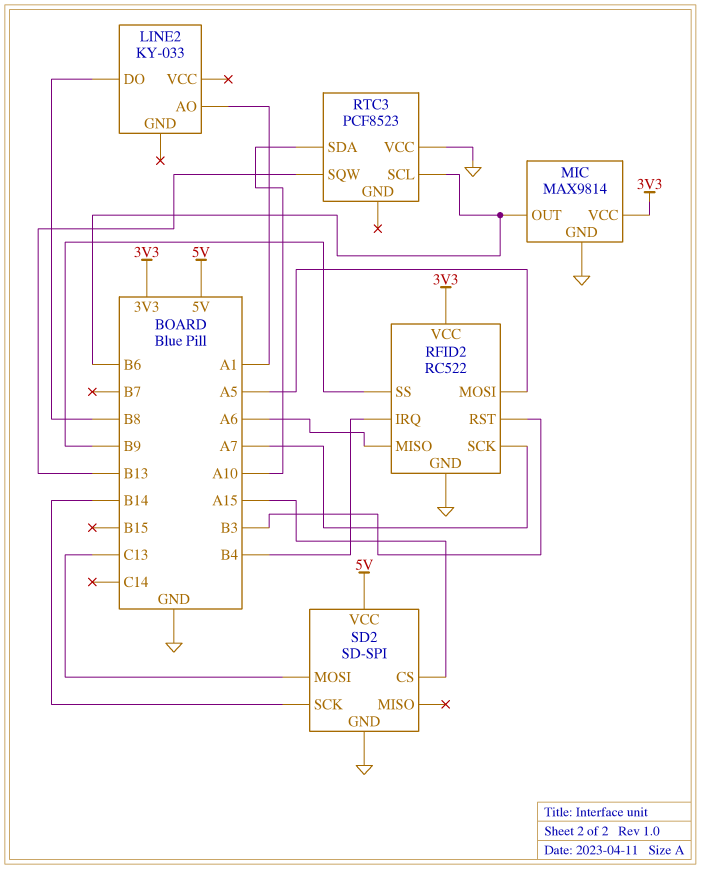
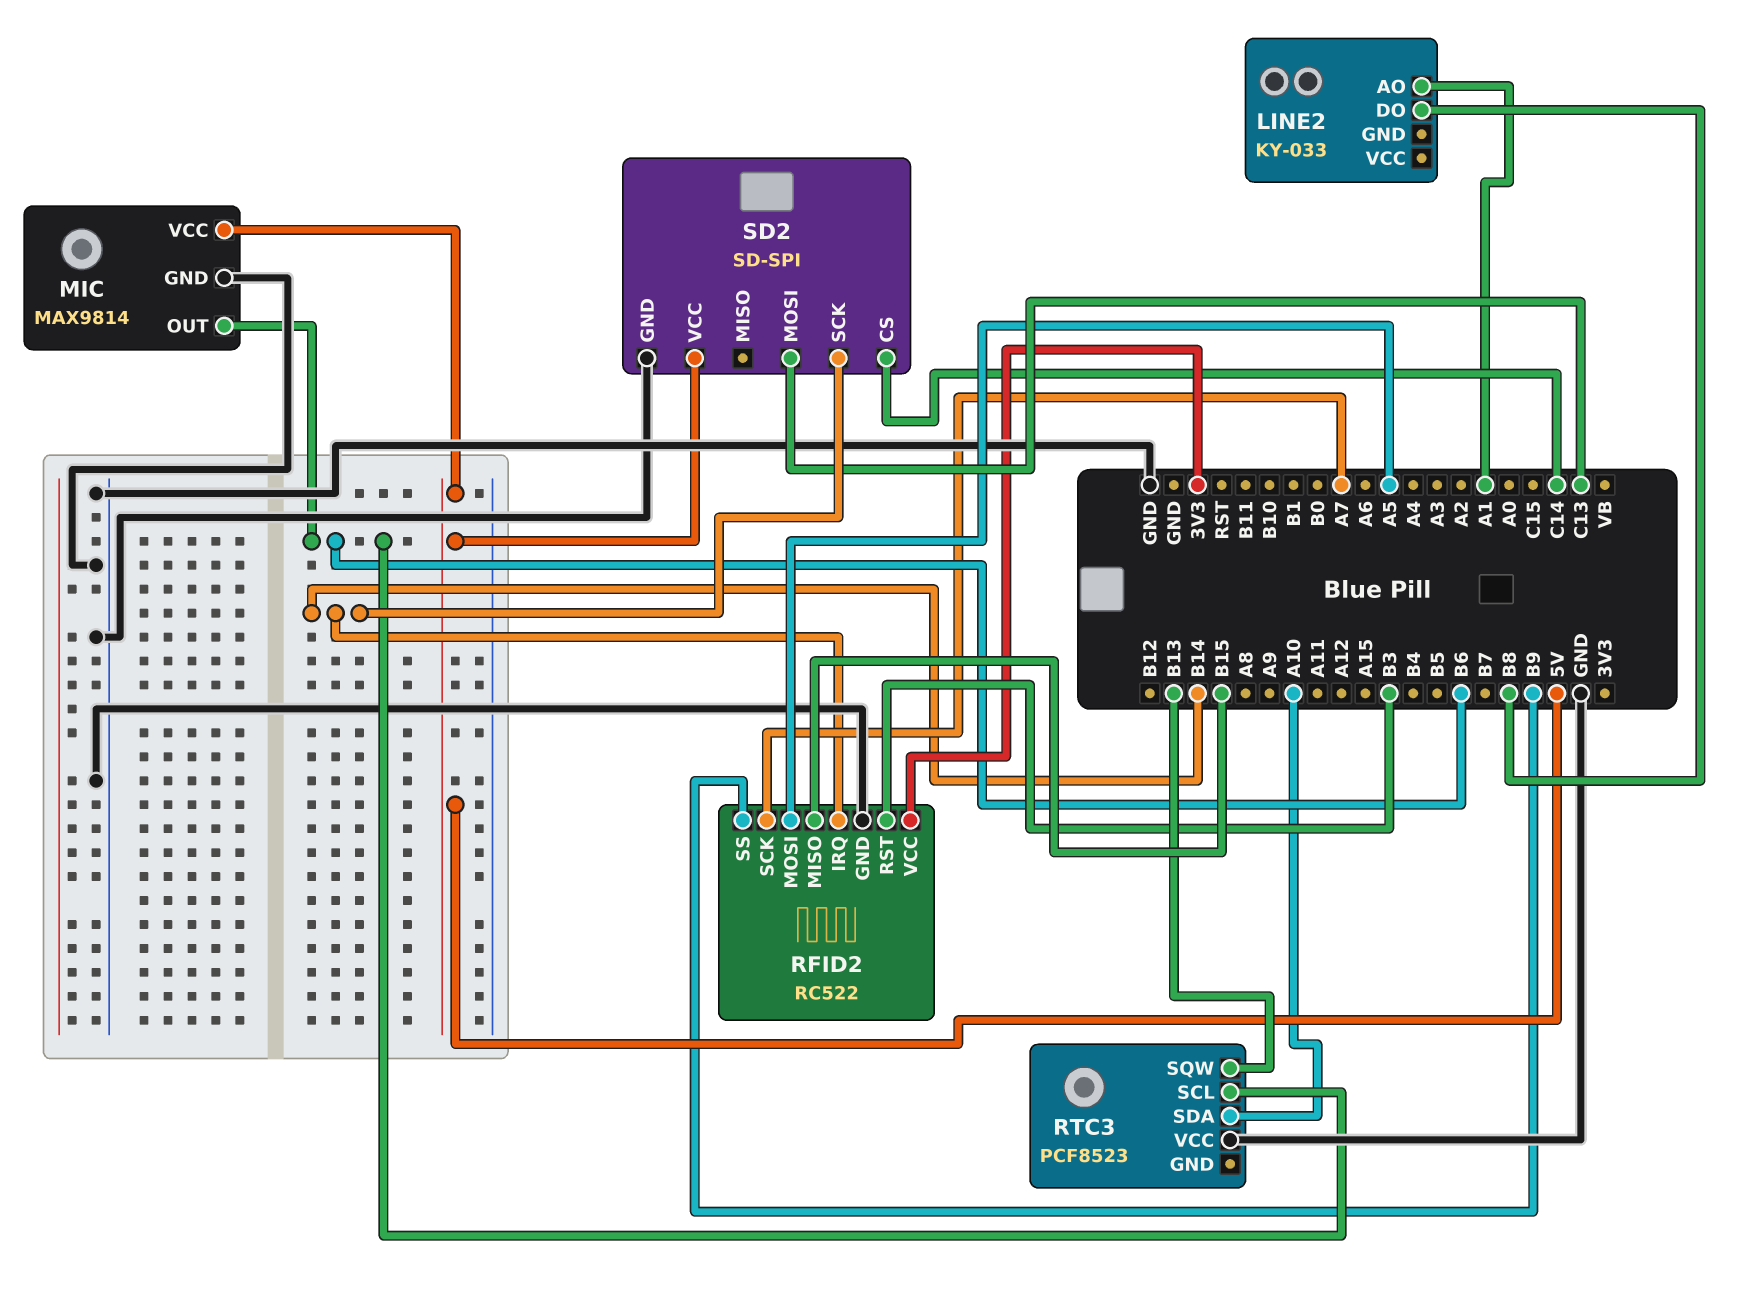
MIC pin VCC: 3V3 -> 5V
RFID2 pin IRQ: B4 -> B14
RFID2 pin MISO: A6 -> B15
SD2 pin CS: A15 -> C14

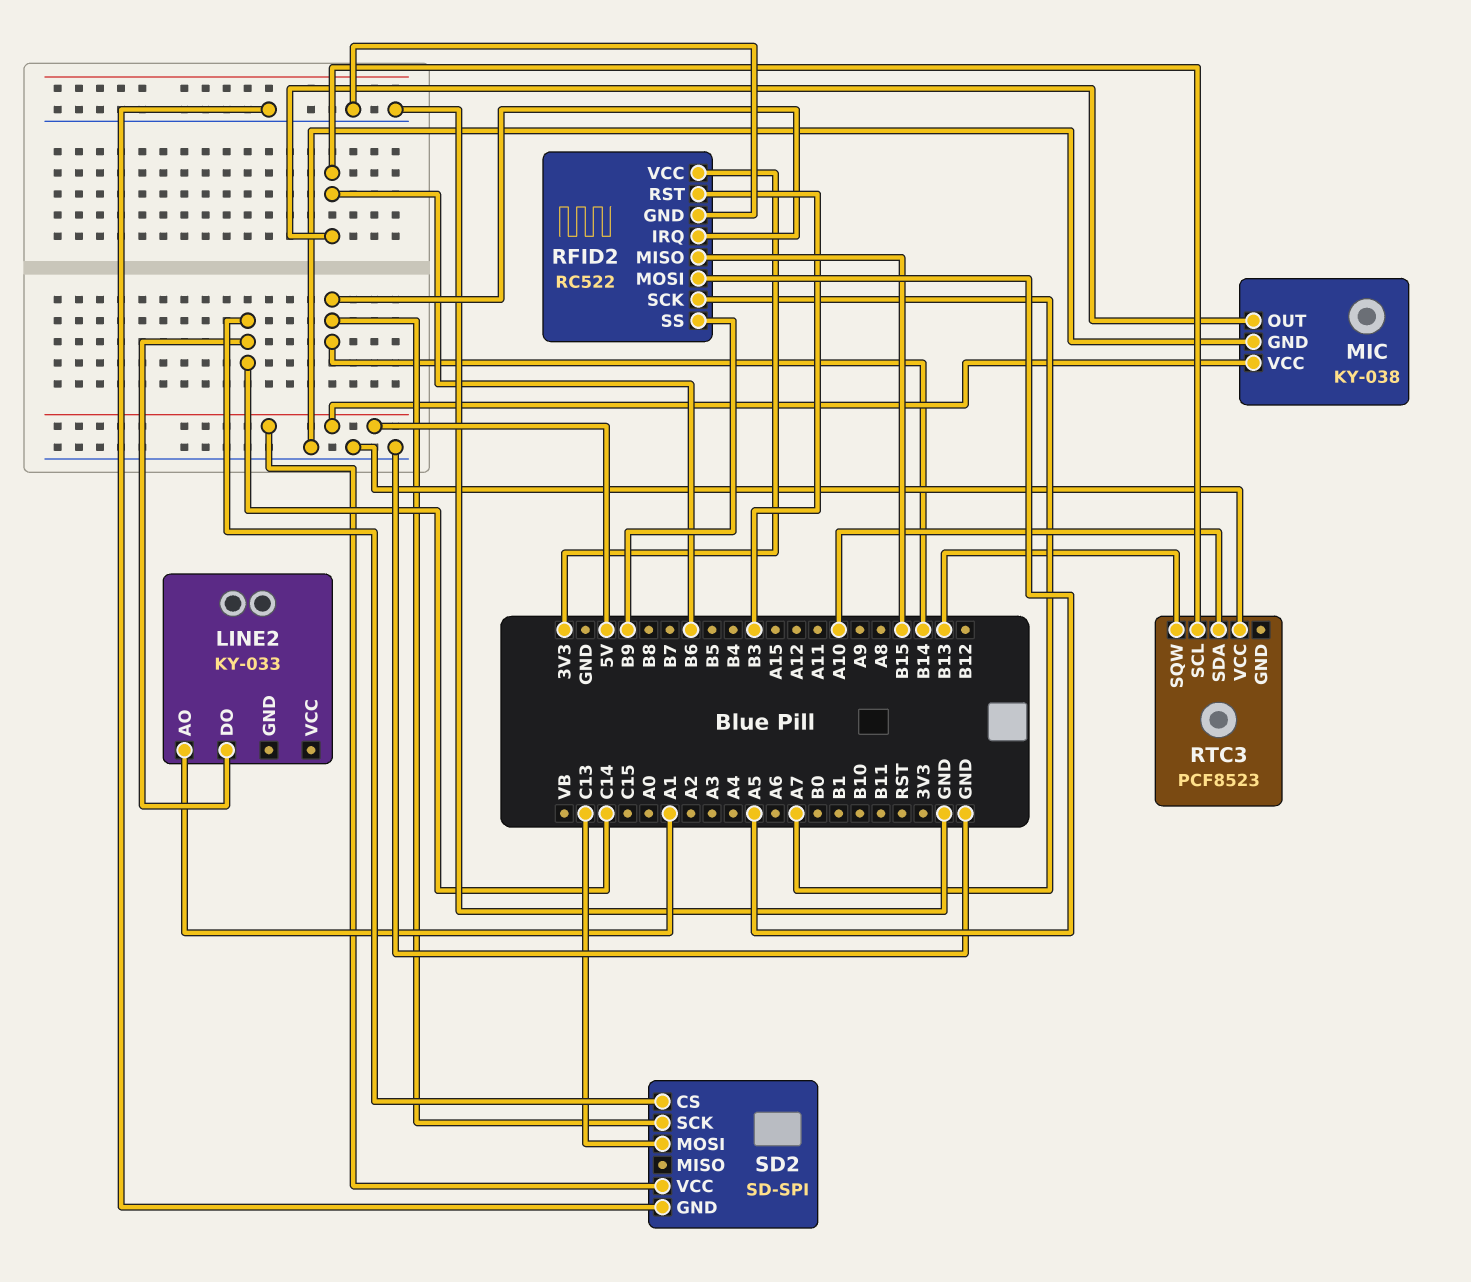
LINE2 pin DO: B8 -> C14
MIC: MAX9814 -> KY-038

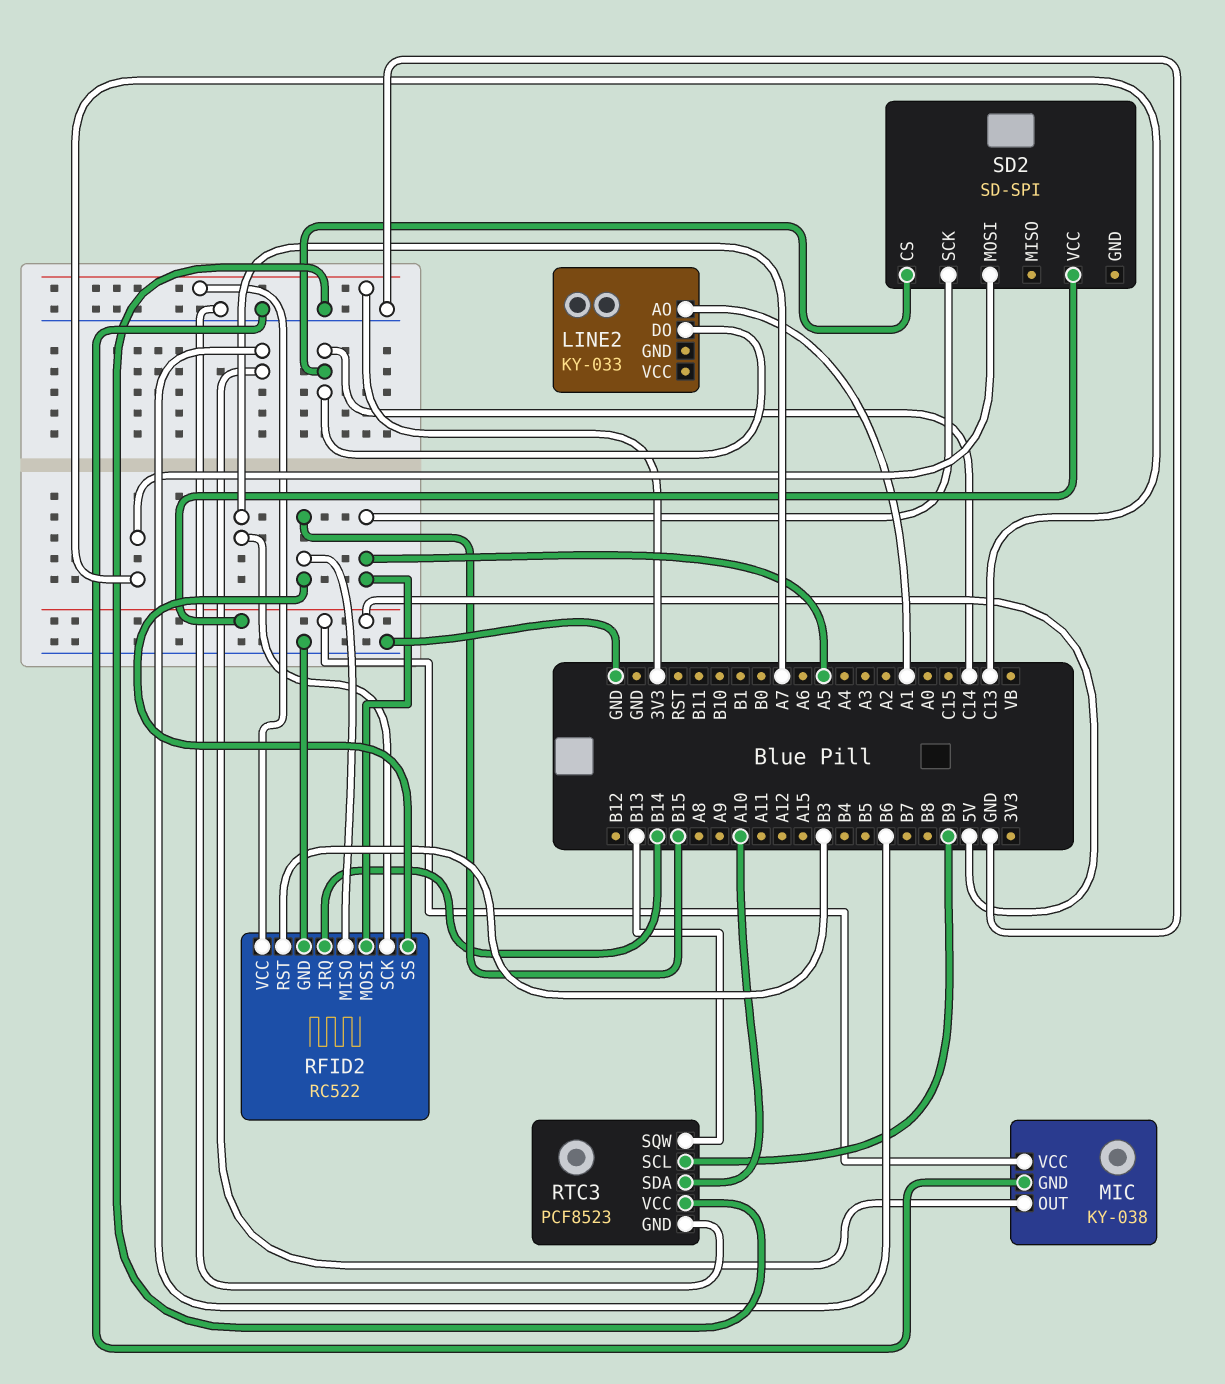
RFID2 pin SS: B9 -> B15
RTC3 pin GND: none -> GND
RTC3 pin SCL: B6 -> B9
SD2 pin GND: GND -> none
SD2 pin SCK: B14 -> A5

